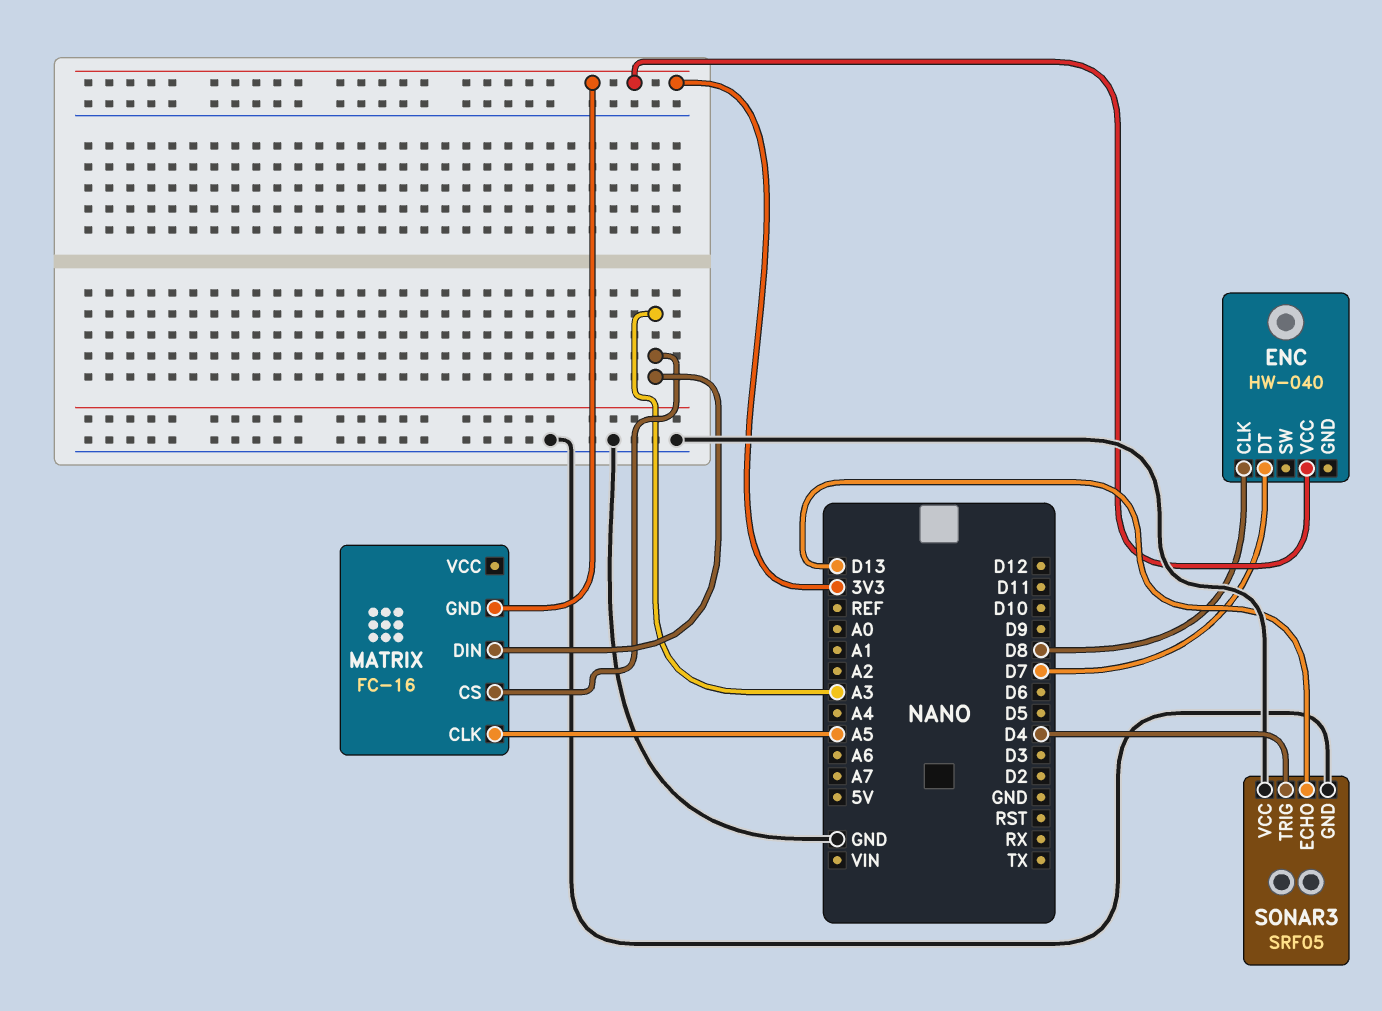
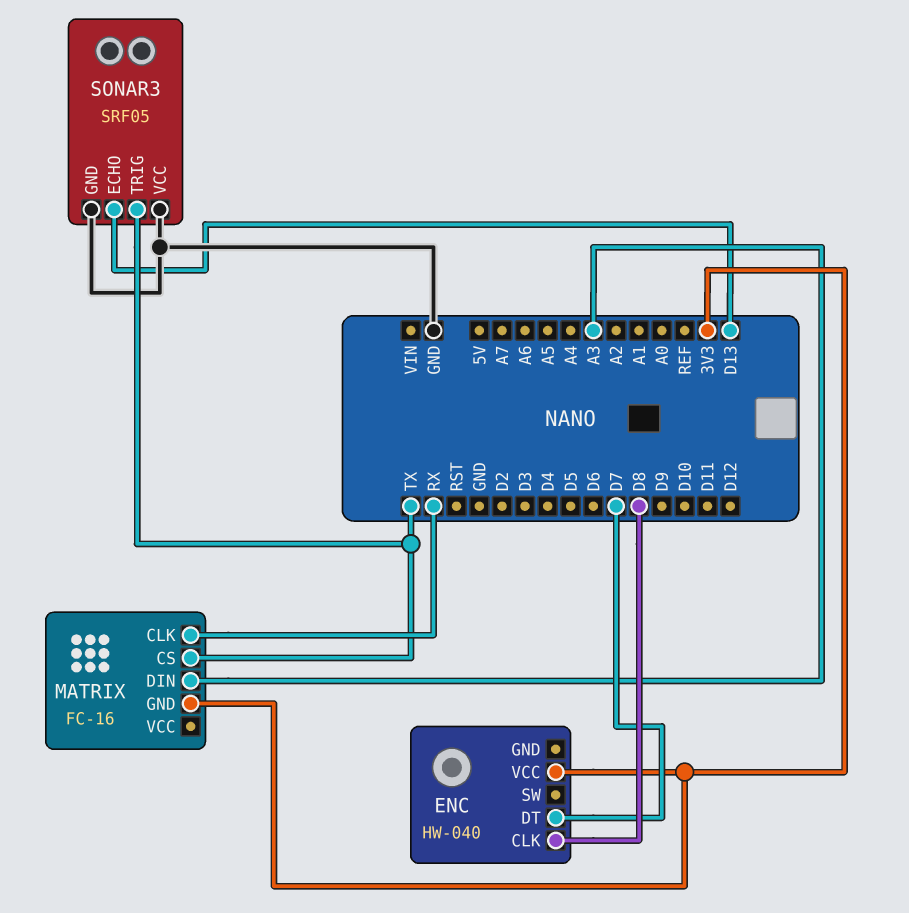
MATRIX pin CLK: A5 -> RX
MATRIX pin CS: A3 -> TX
SONAR3 pin TRIG: D4 -> TX

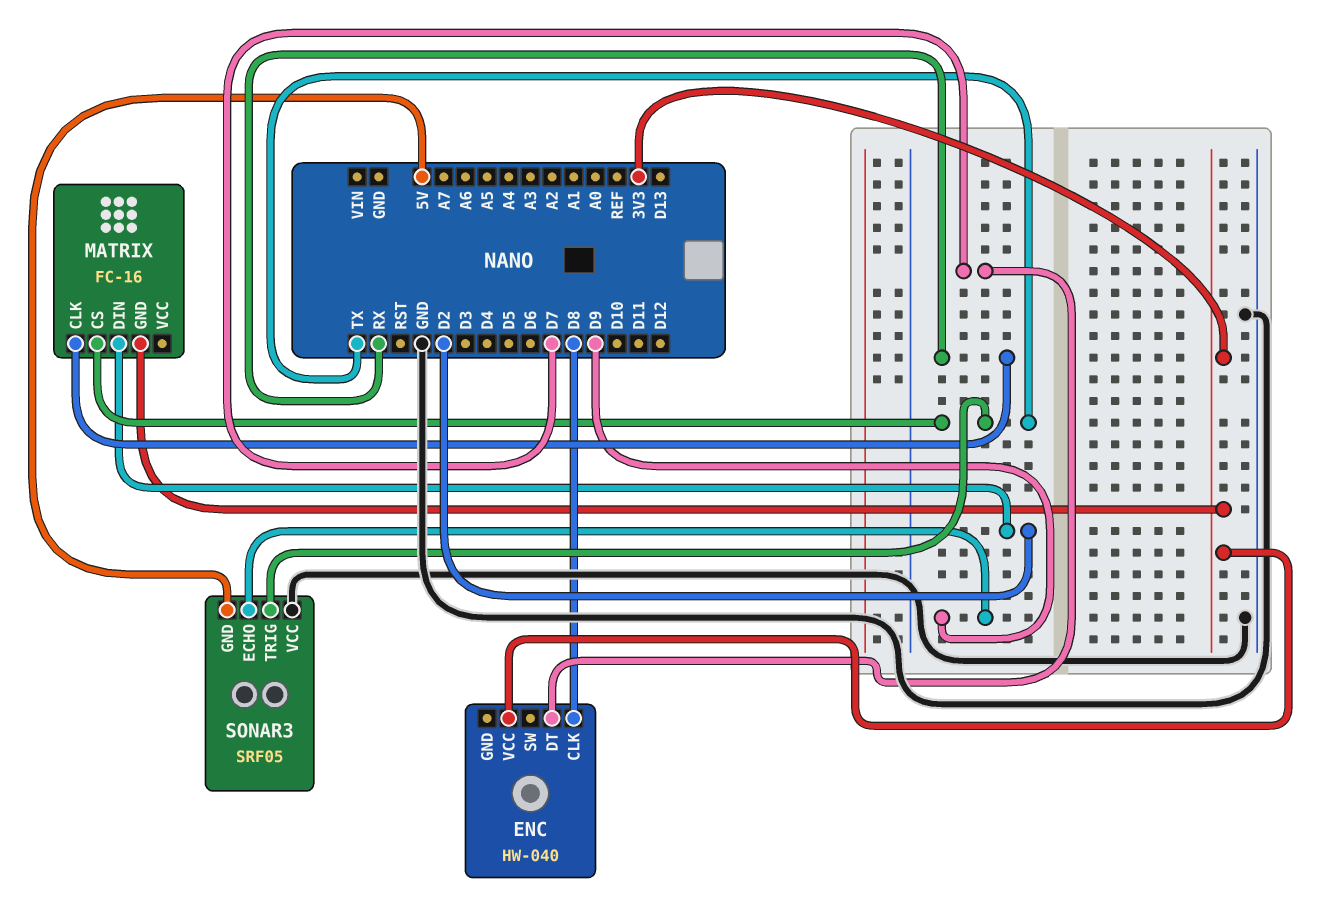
MATRIX pin DIN: A3 -> D2
SONAR3 pin ECHO: D13 -> D9
SONAR3 pin GND: GND -> 5V

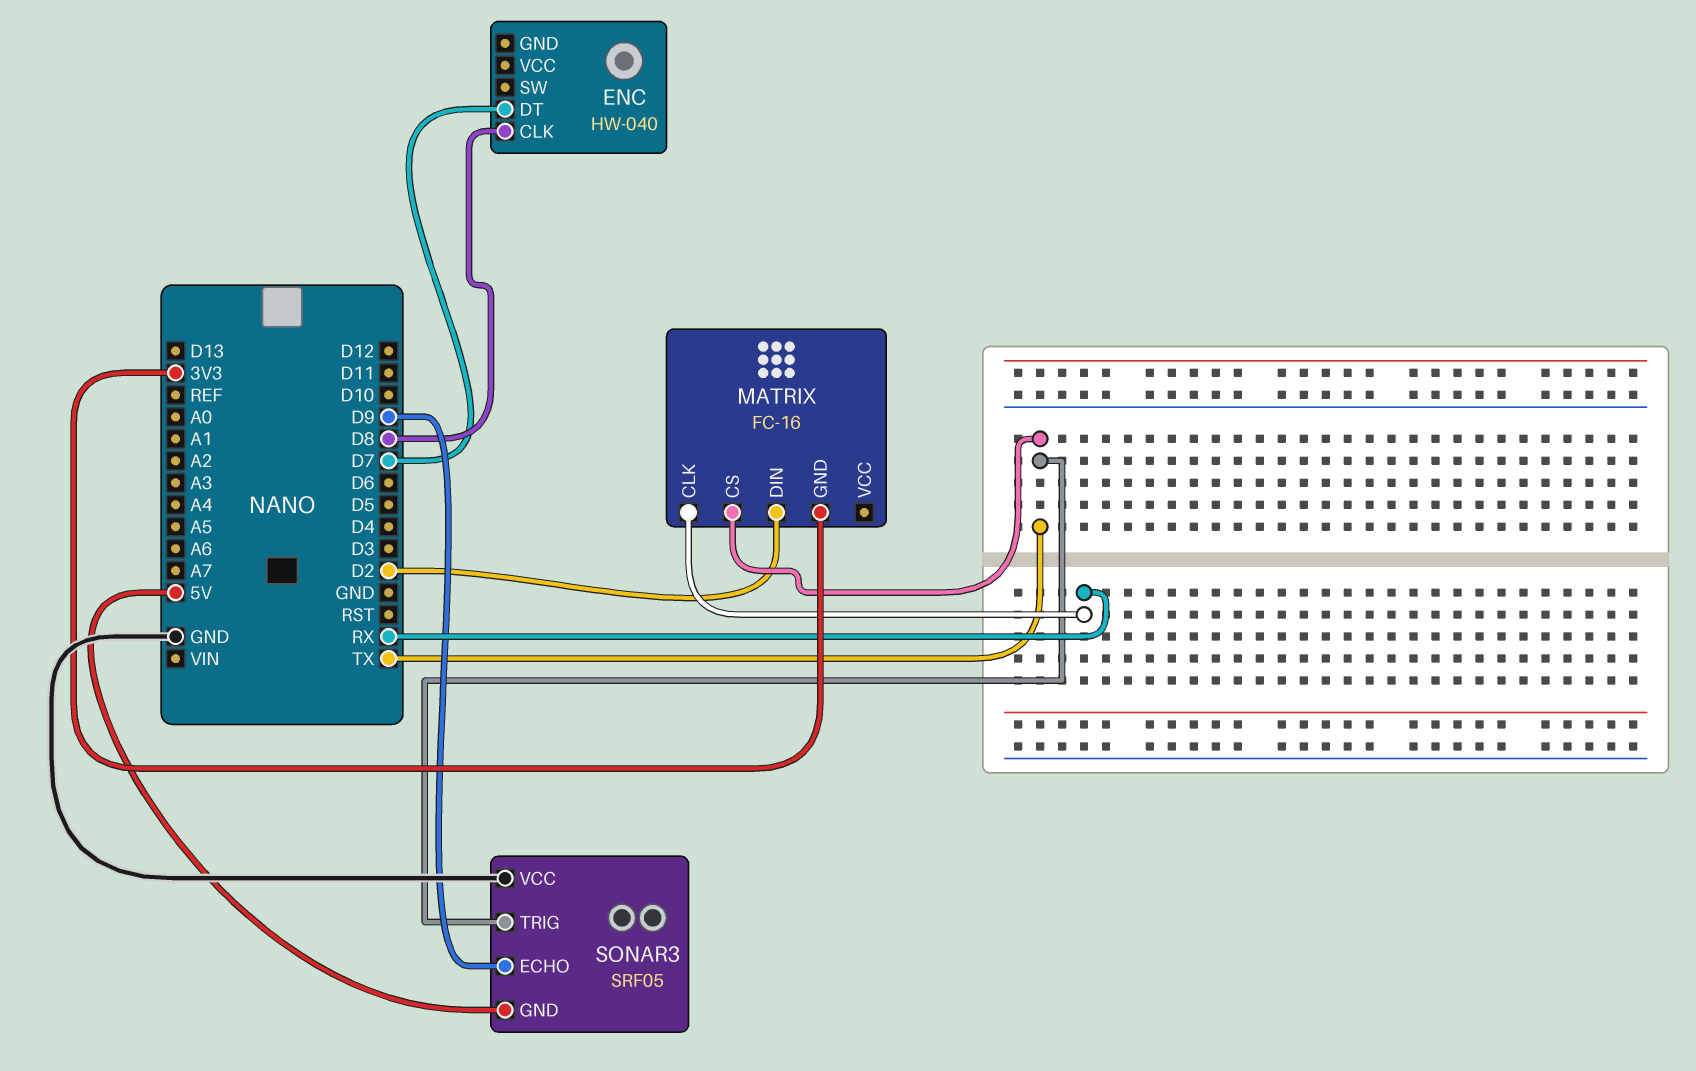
ENC pin VCC: 3V3 -> none

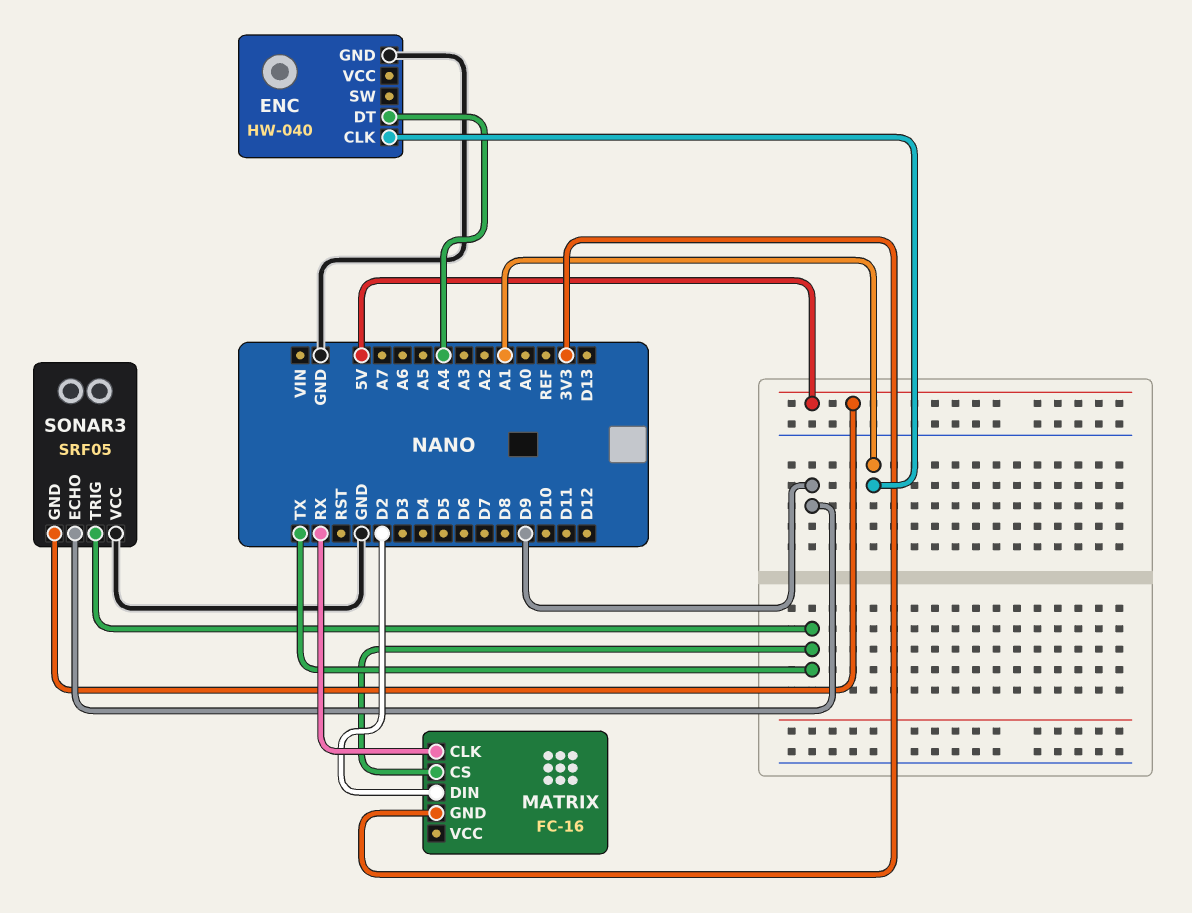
ENC pin CLK: D8 -> A1
ENC pin DT: D7 -> A4
ENC pin GND: none -> GND

